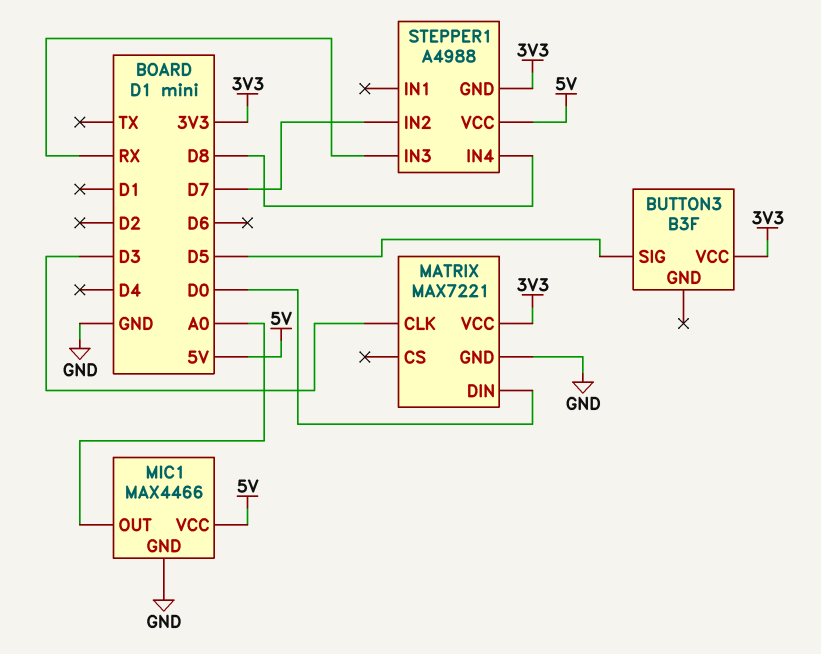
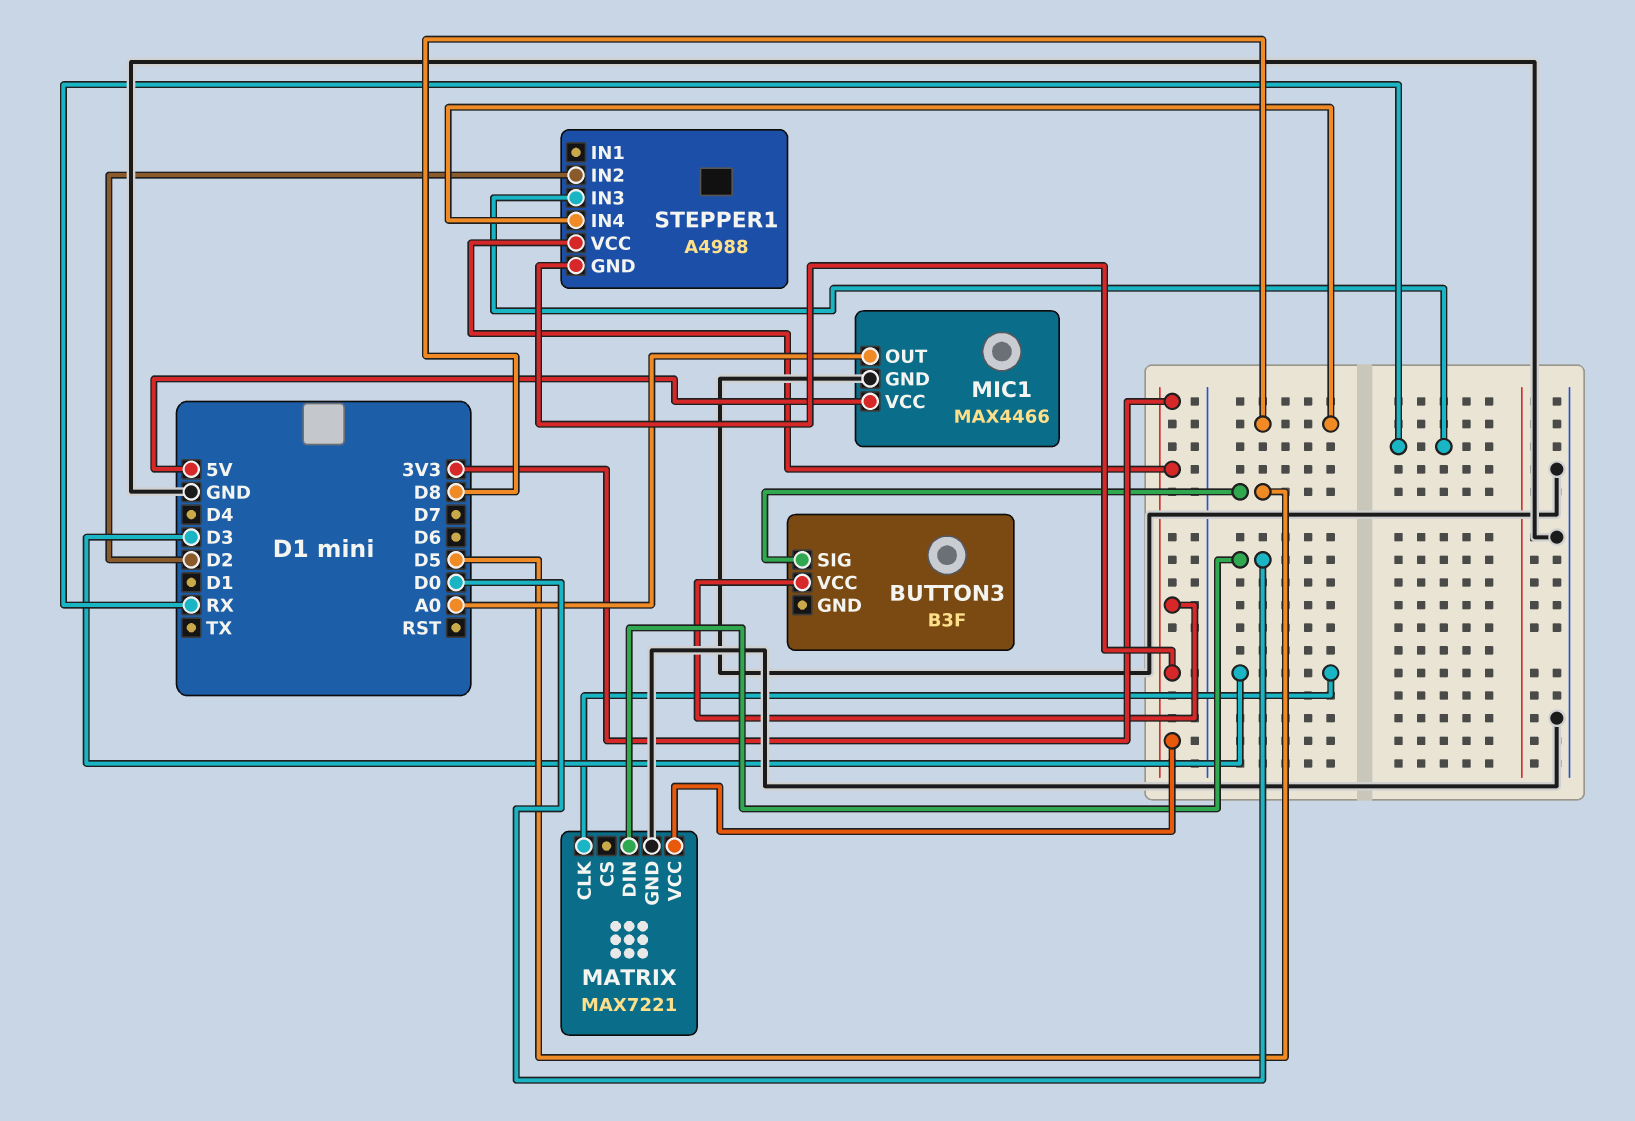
STEPPER1 pin IN2: D7 -> D2
STEPPER1 pin VCC: 5V -> 3V3

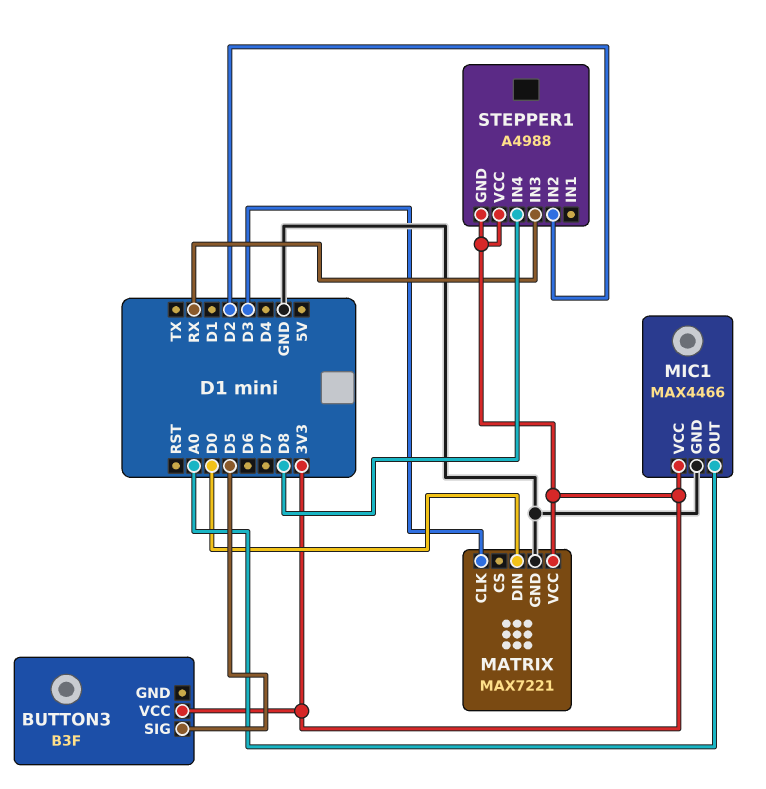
MIC1 pin VCC: 5V -> 3V3

